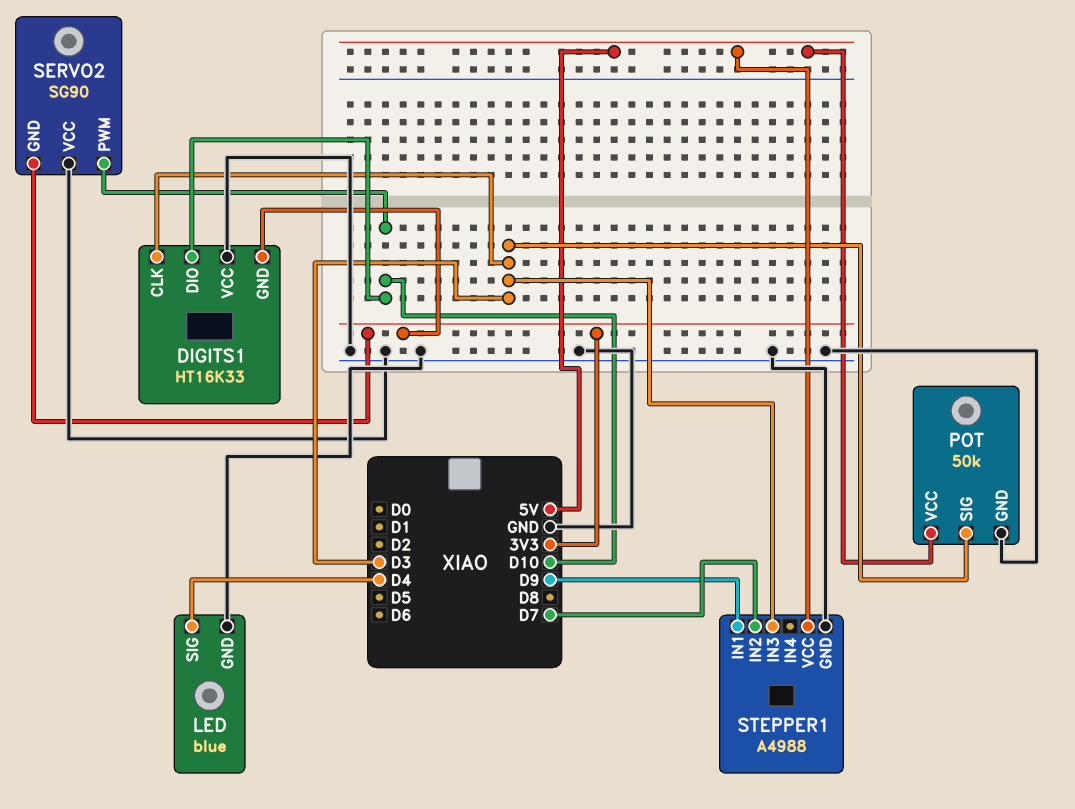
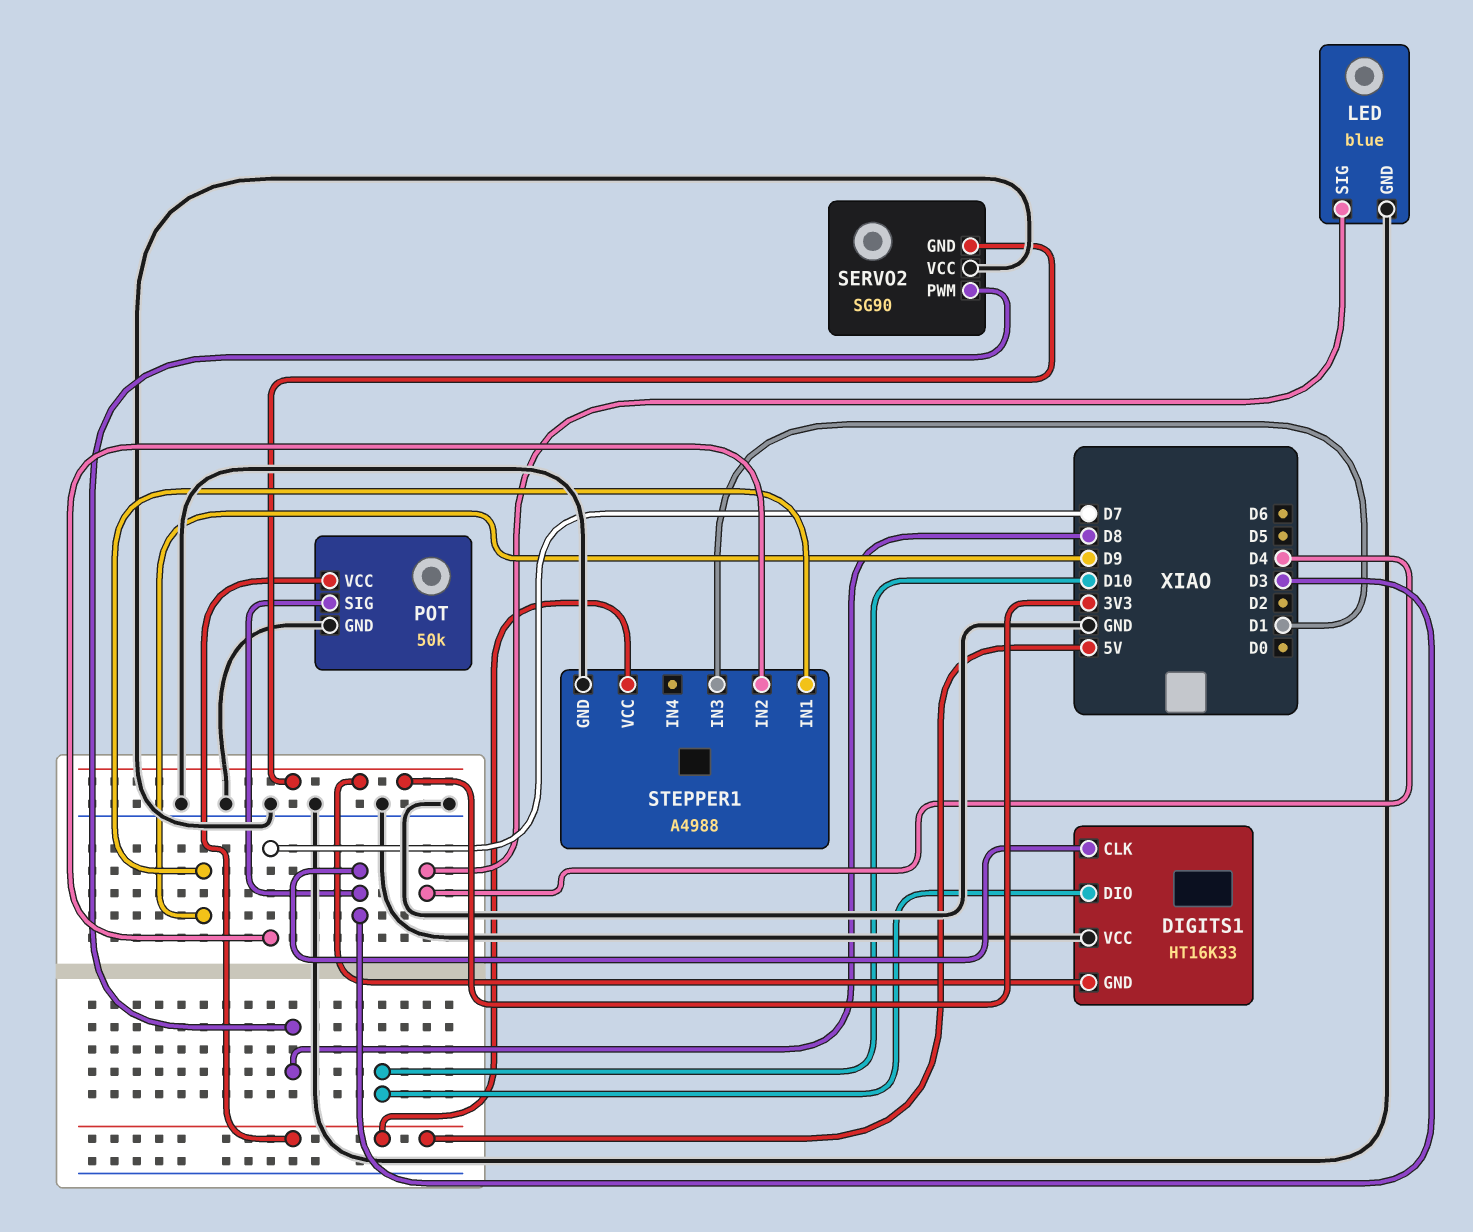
SERVO2 pin PWM: D10 -> D8
STEPPER1 pin IN3: D3 -> D1

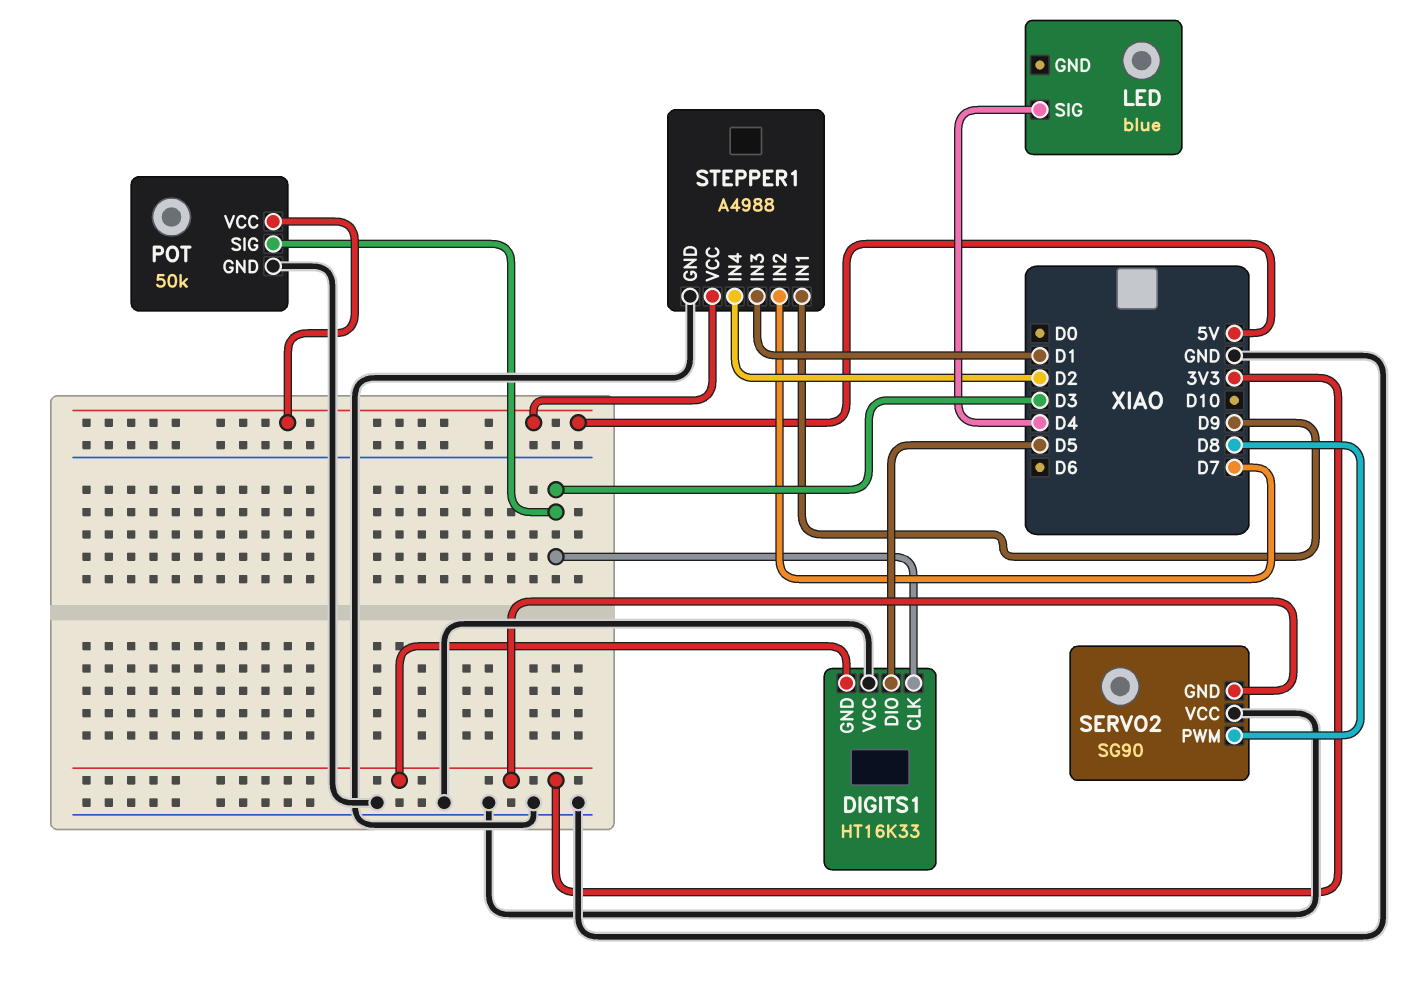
DIGITS1 pin DIO: D10 -> D5
LED pin GND: GND -> none
STEPPER1 pin IN4: none -> D2

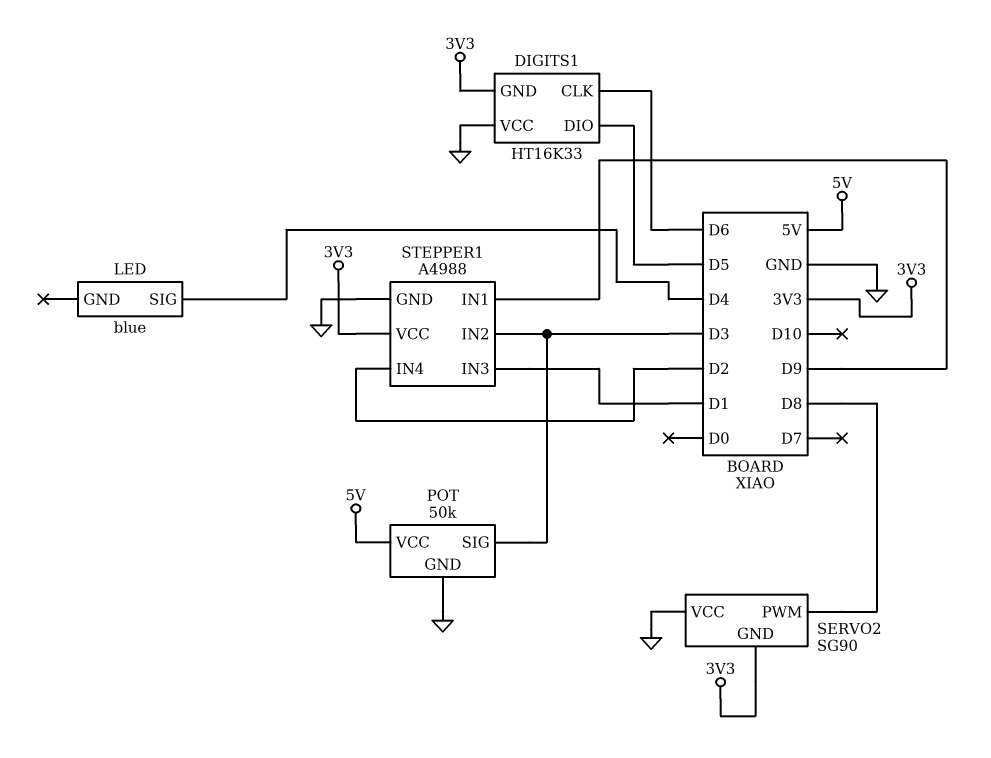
DIGITS1 pin CLK: D3 -> D6
STEPPER1 pin IN2: D7 -> D3
STEPPER1 pin VCC: 5V -> 3V3

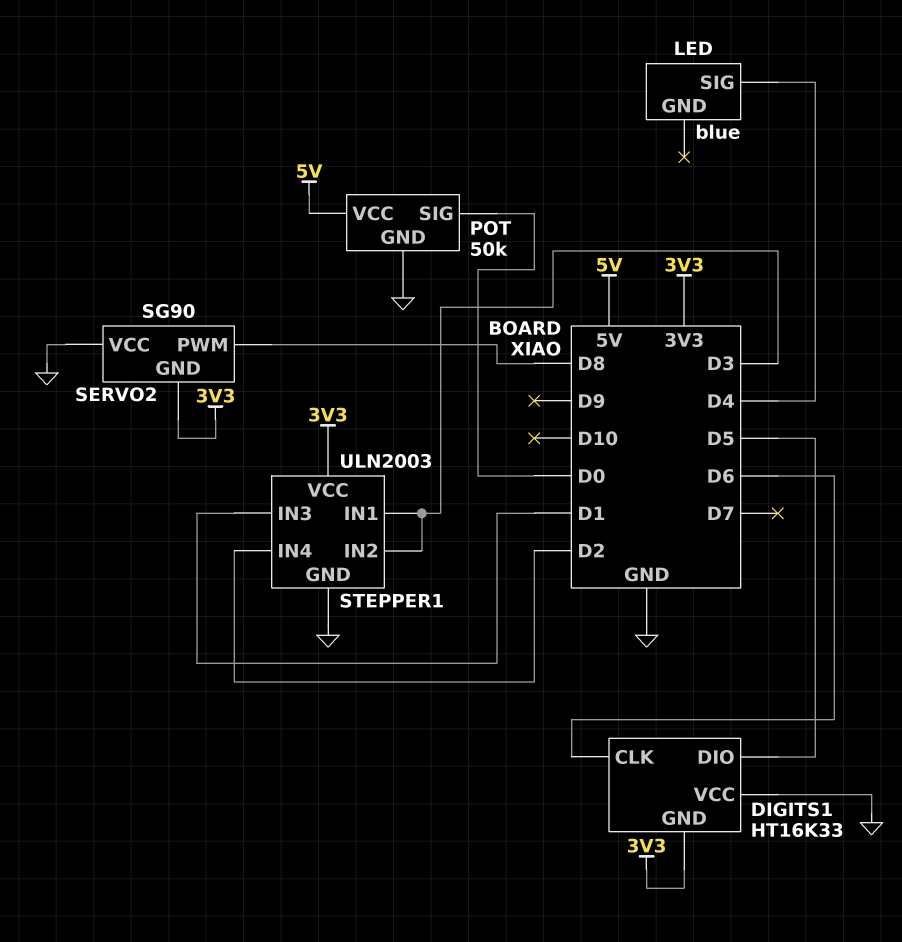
POT pin SIG: D3 -> D0
STEPPER1: A4988 -> ULN2003
STEPPER1 pin IN1: D9 -> D3

